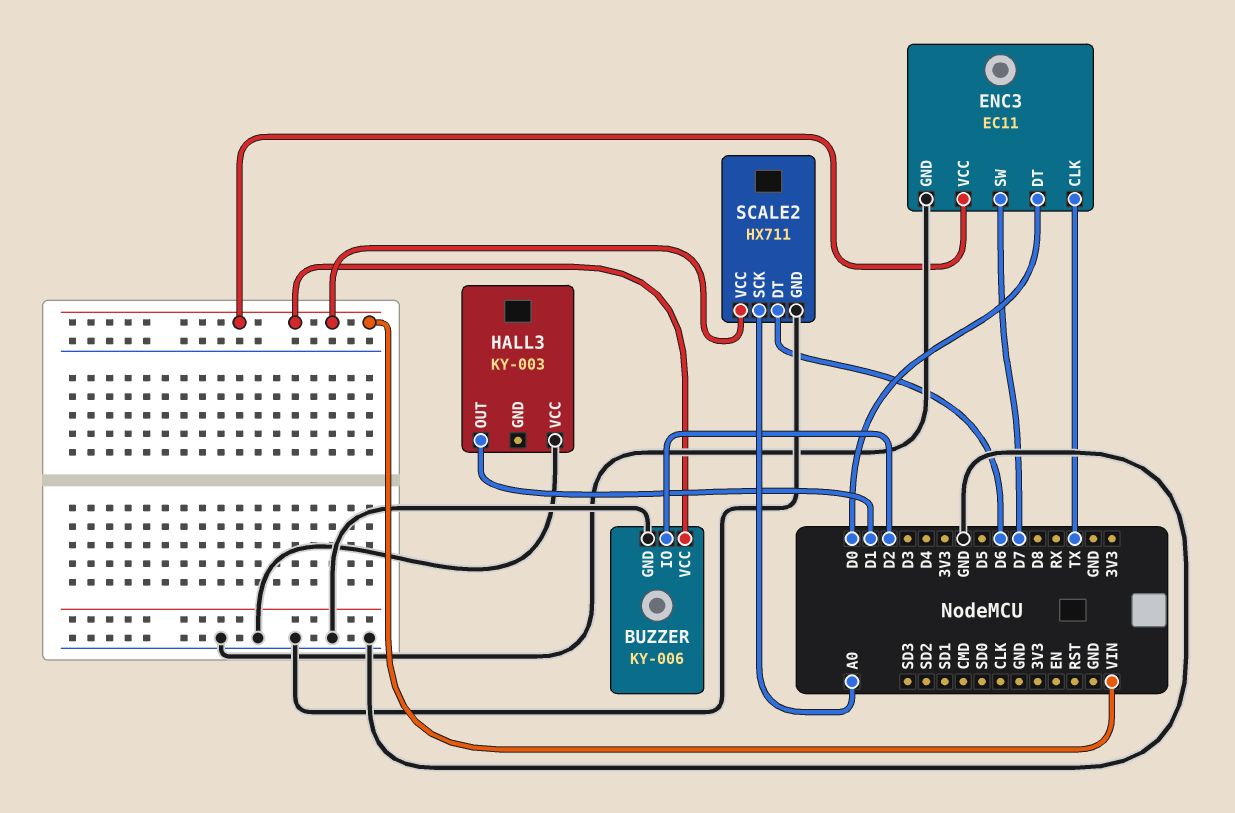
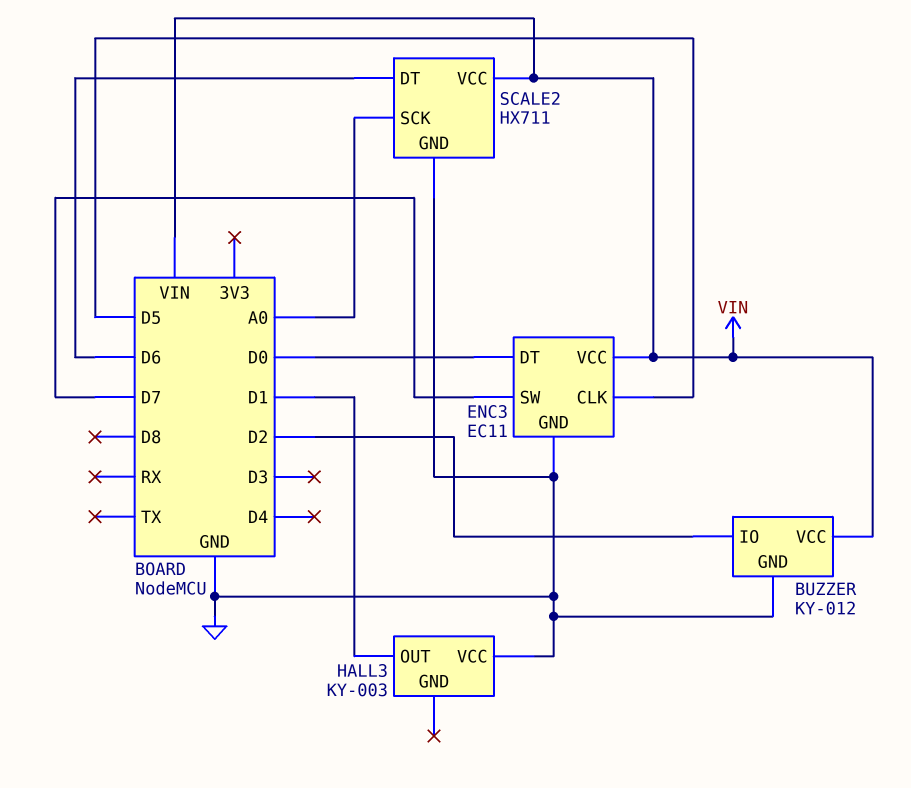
BUZZER: KY-006 -> KY-012
ENC3 pin CLK: TX -> D5

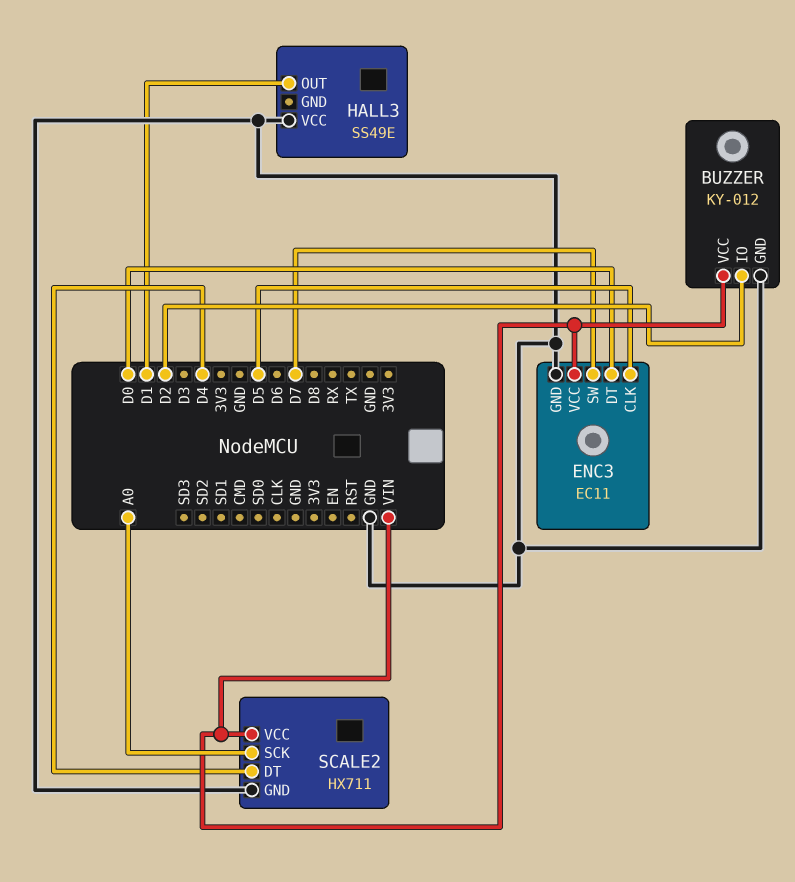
HALL3: KY-003 -> SS49E
SCALE2 pin DT: D6 -> D4

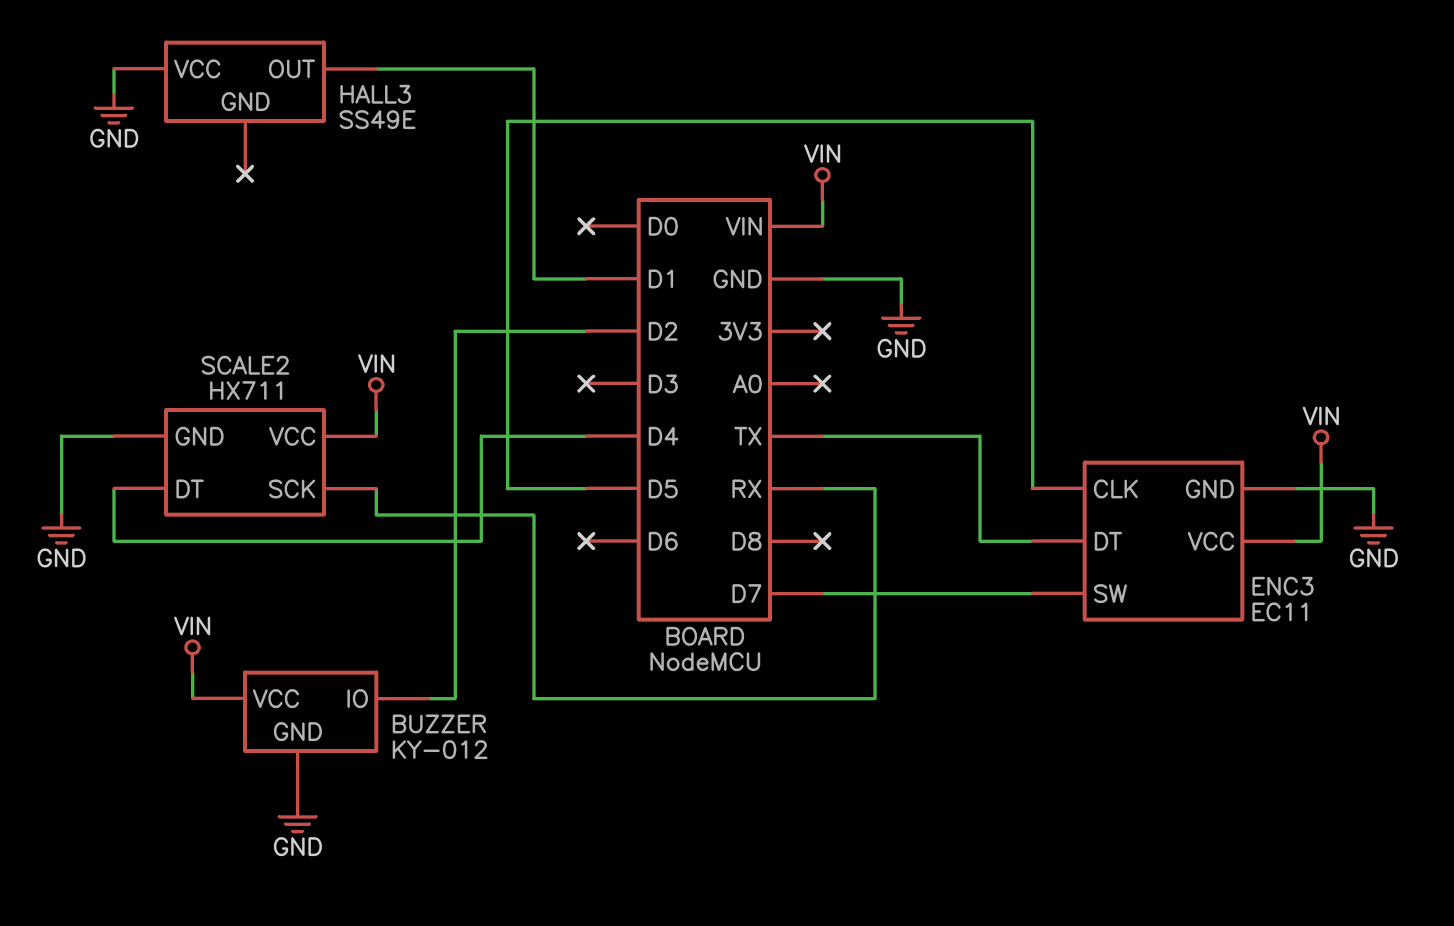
ENC3 pin DT: D0 -> TX
SCALE2 pin SCK: A0 -> RX

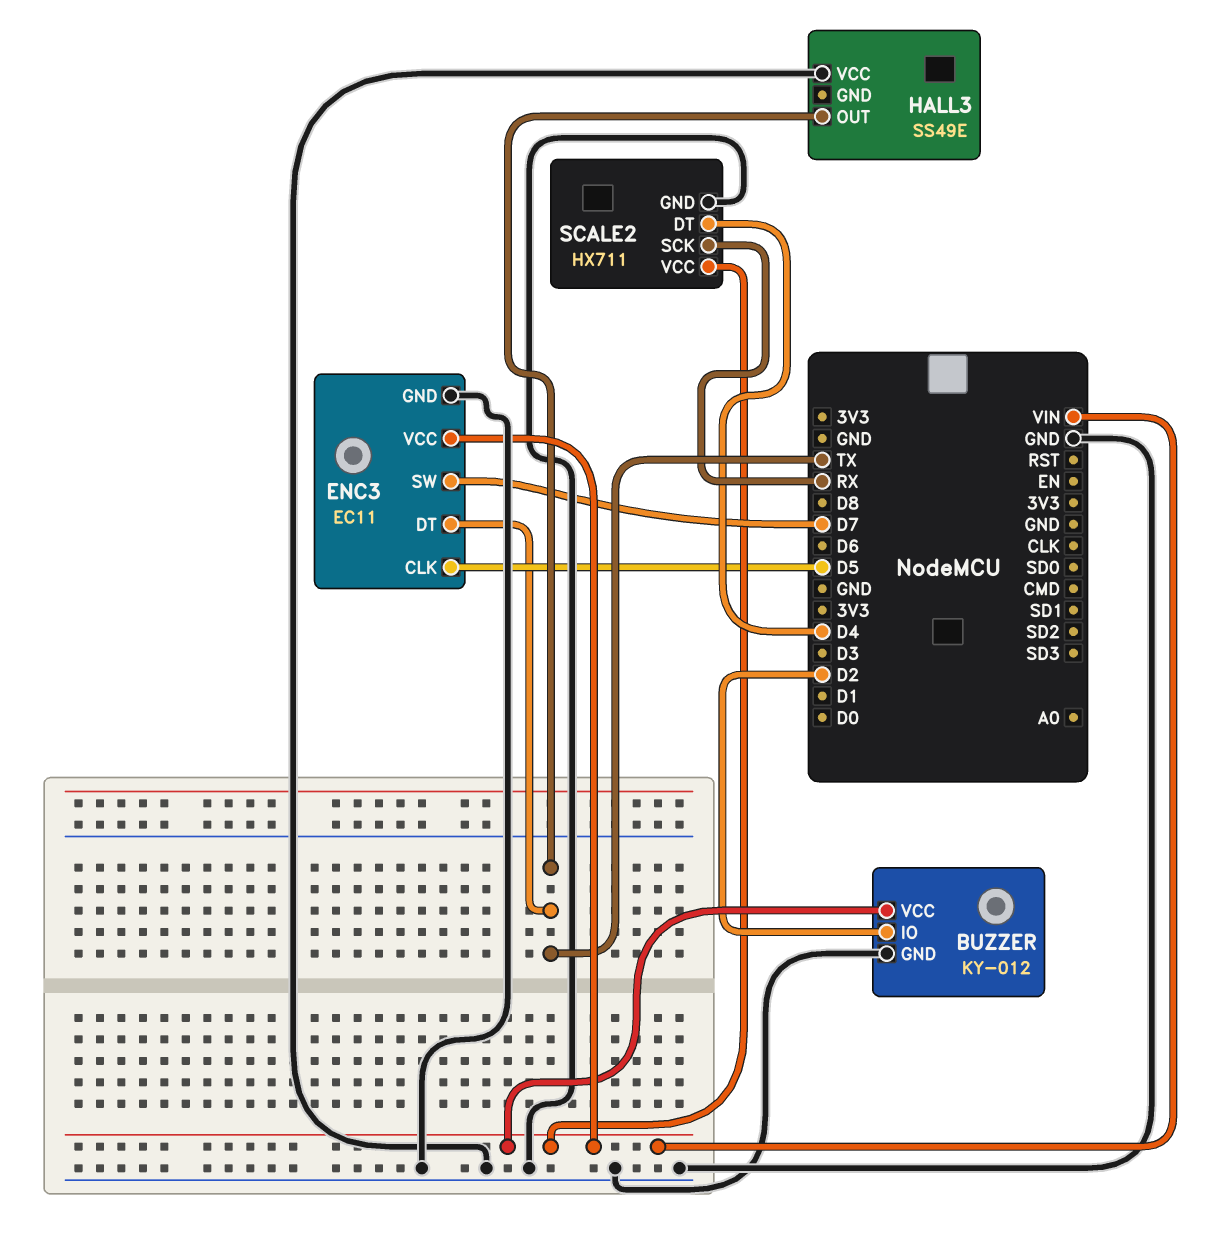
HALL3 pin OUT: D1 -> TX

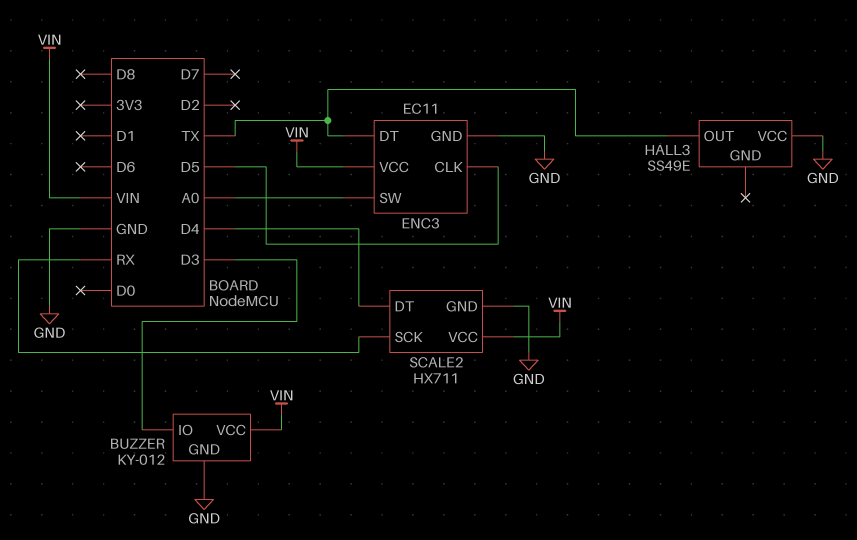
BUZZER pin IO: D2 -> D3
ENC3 pin SW: D7 -> A0

